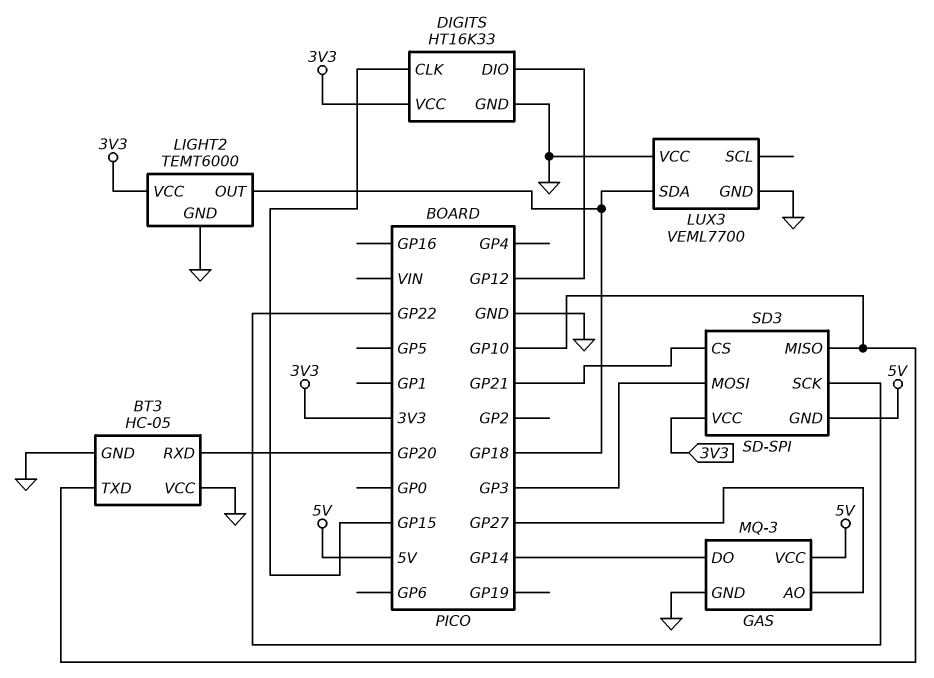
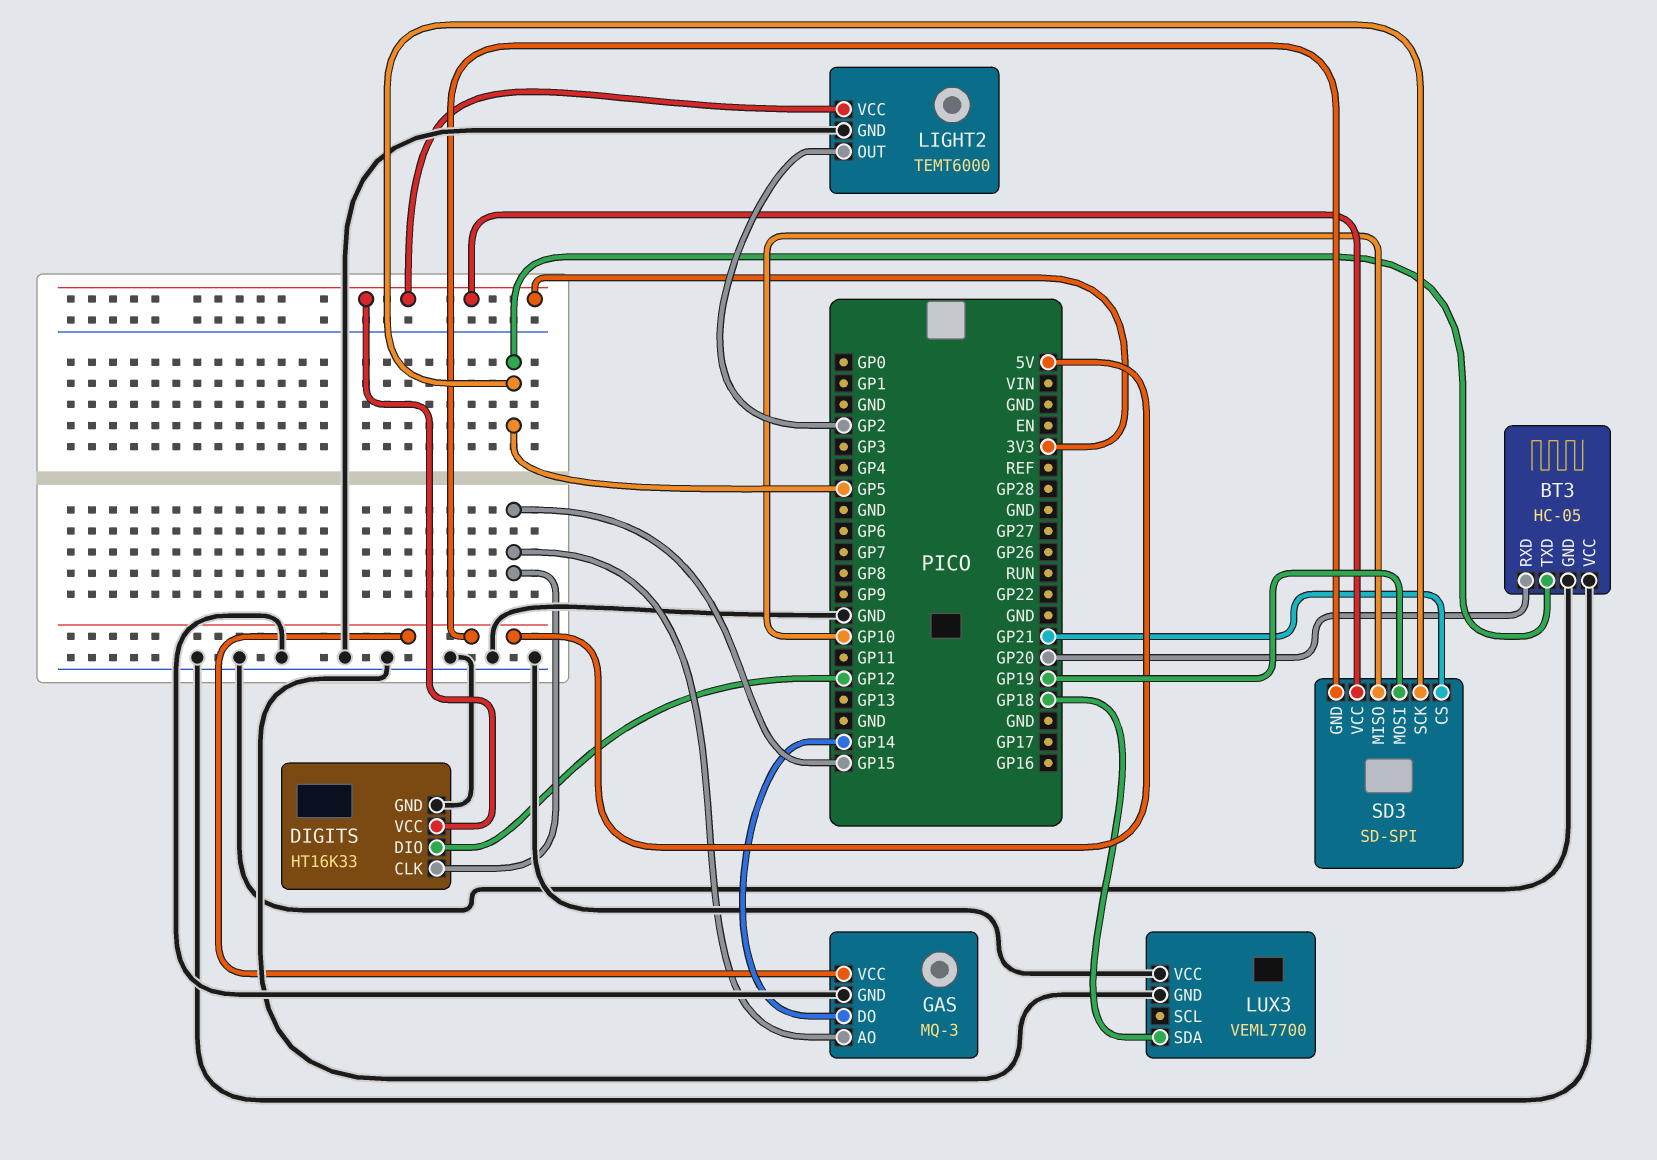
BT3 pin TXD: GP10 -> GP5
GAS pin AO: GP27 -> GP15
LIGHT2 pin OUT: GP18 -> GP2
SD3 pin MOSI: GP3 -> GP19
SD3 pin SCK: GP22 -> GP5

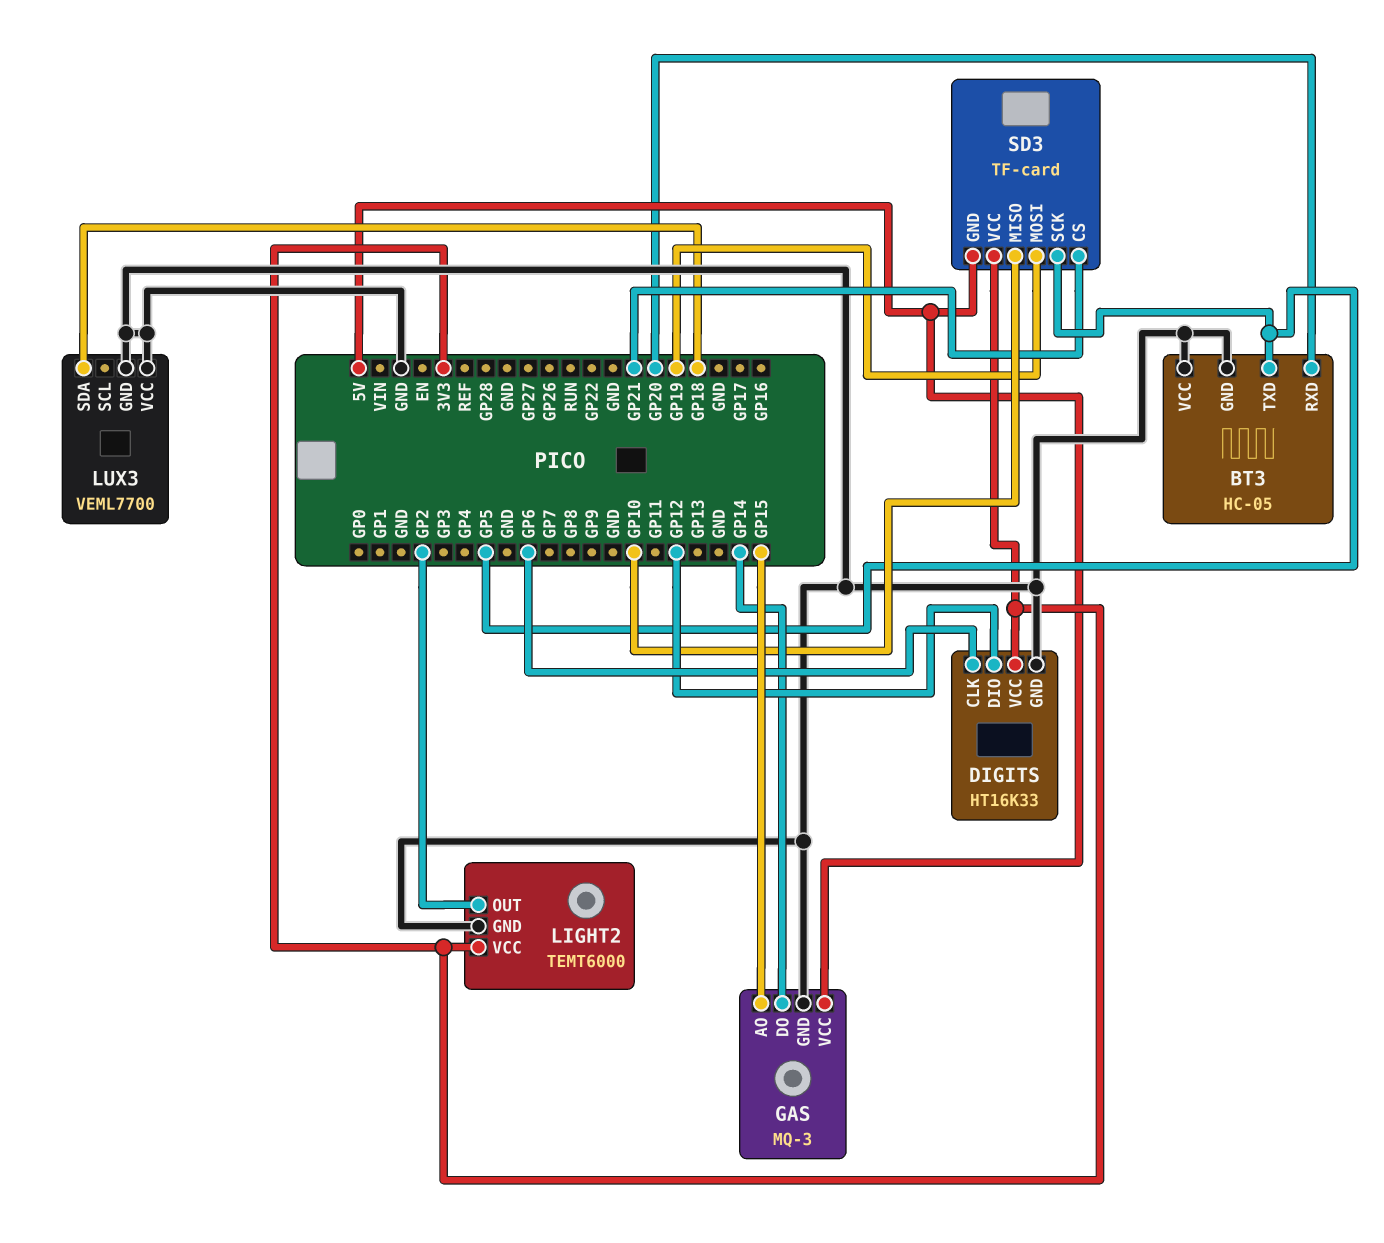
DIGITS pin CLK: GP15 -> GP6
SD3: SD-SPI -> TF-card

